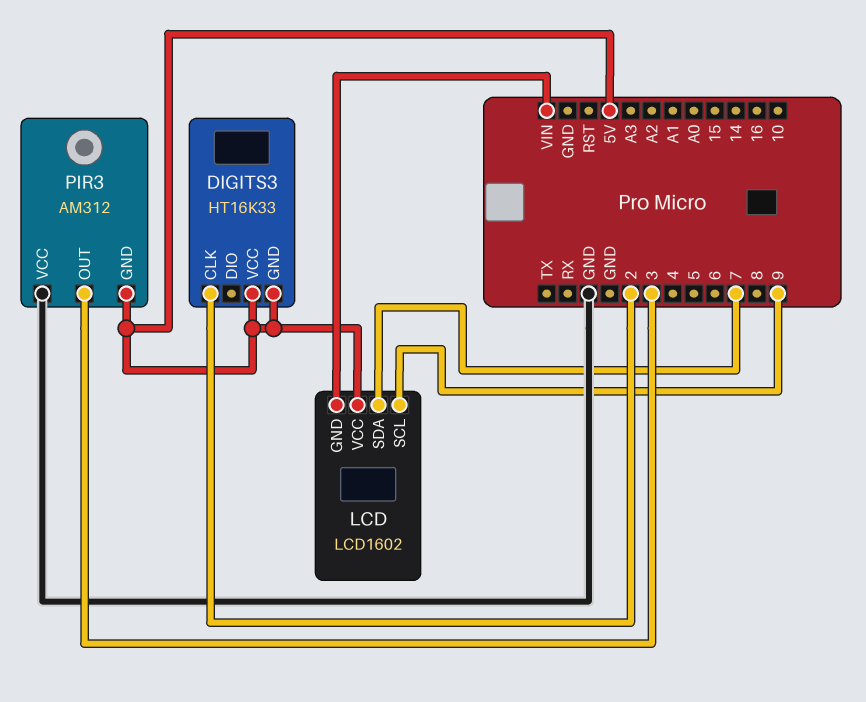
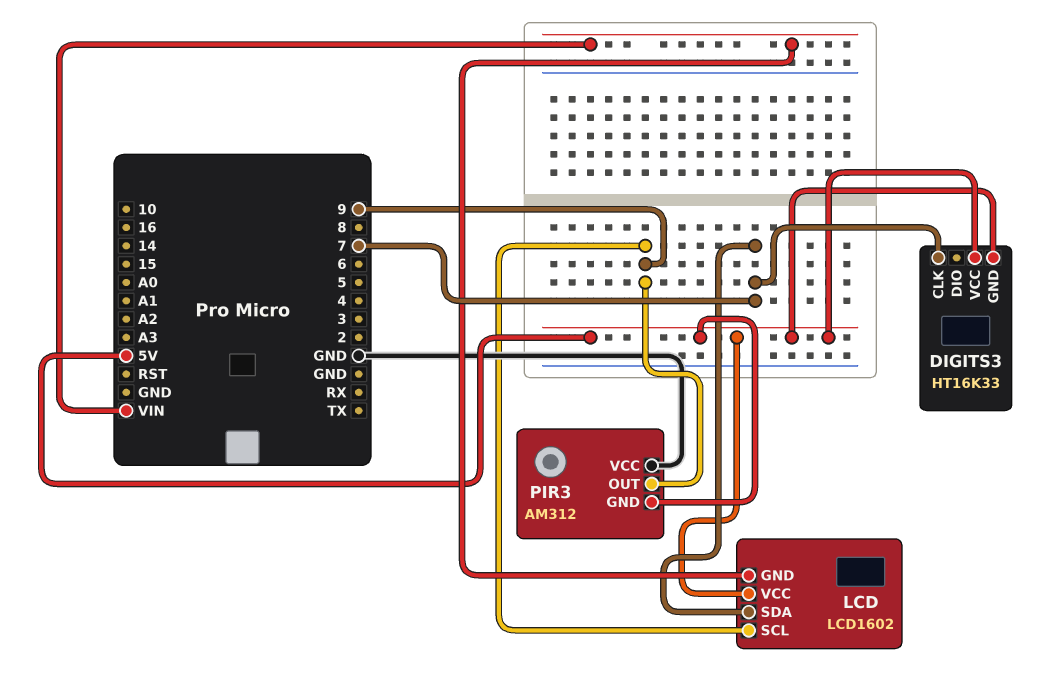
DIGITS3 pin CLK: 2 -> 7
PIR3 pin OUT: 3 -> 9

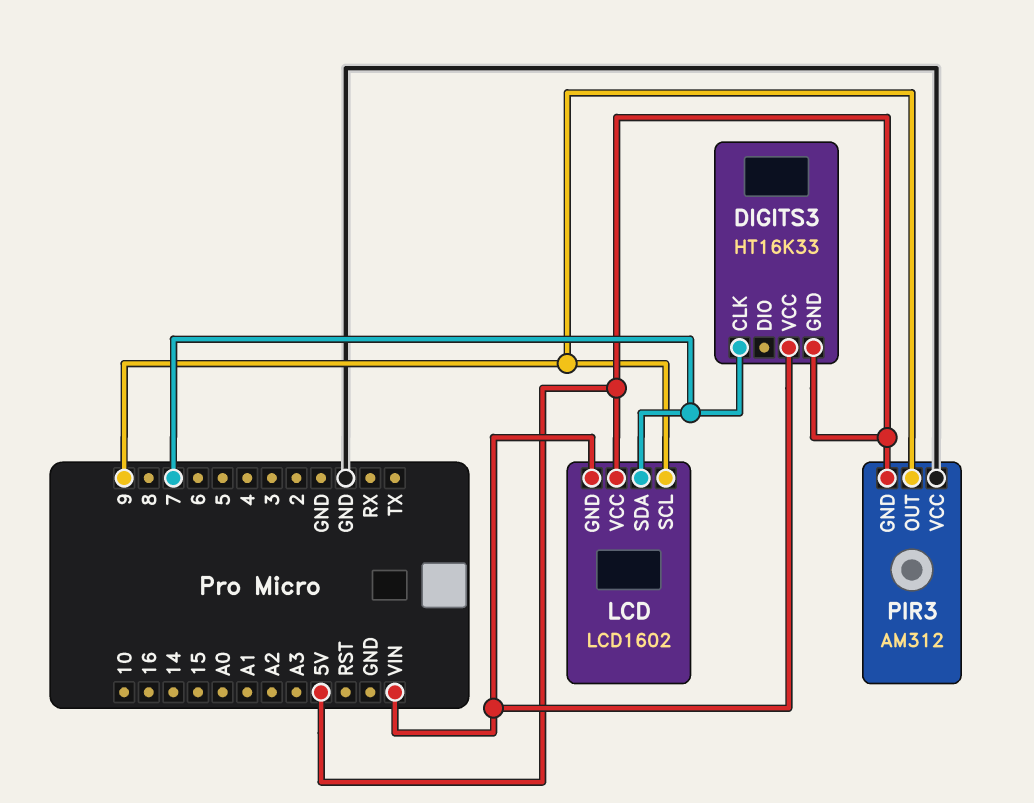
DIGITS3 pin VCC: 5V -> VIN

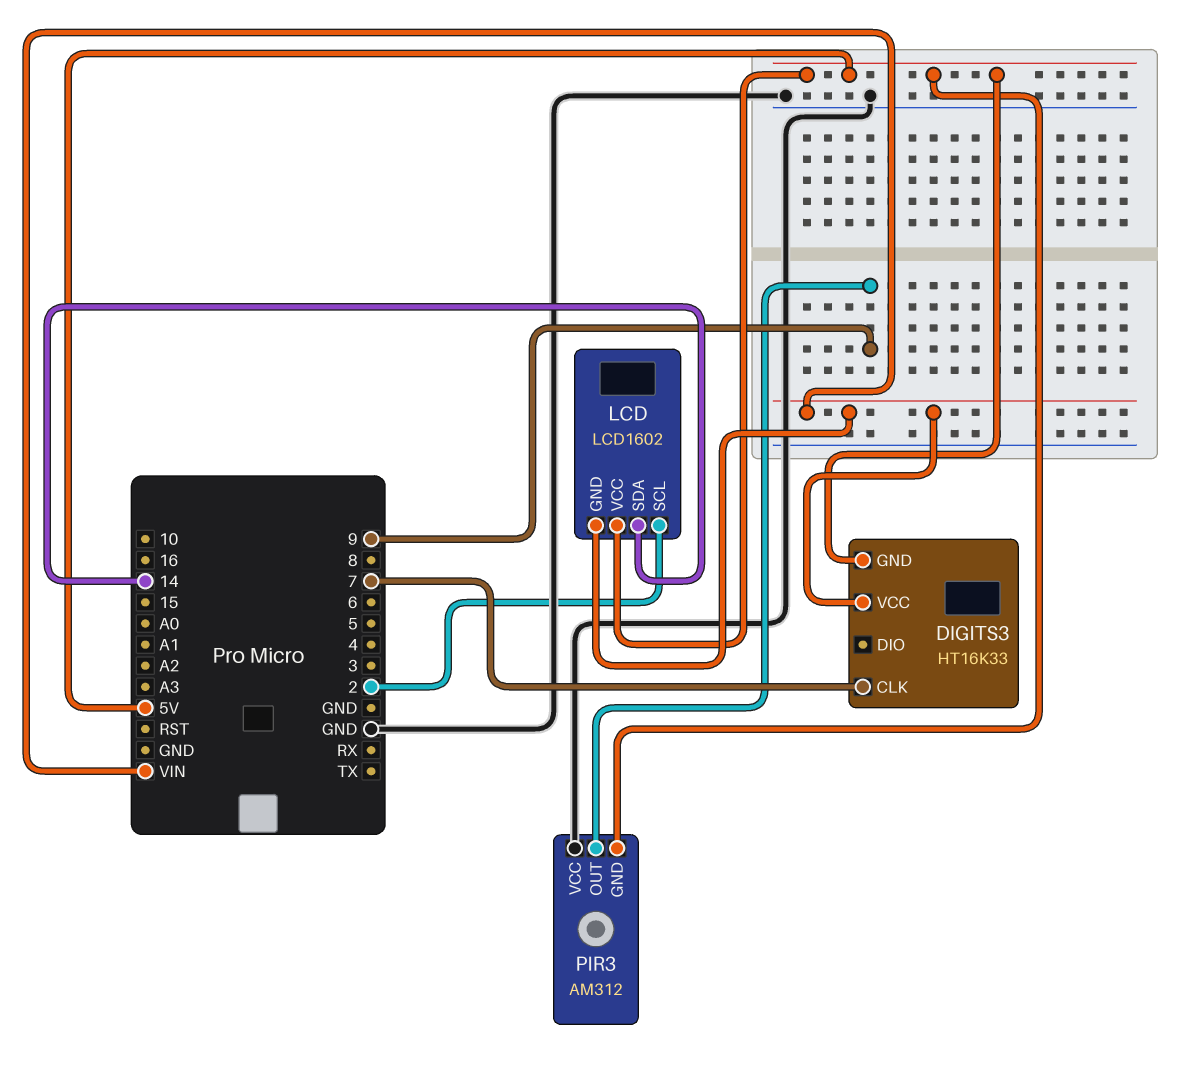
LCD pin SCL: 9 -> 2
LCD pin SDA: 7 -> 14

